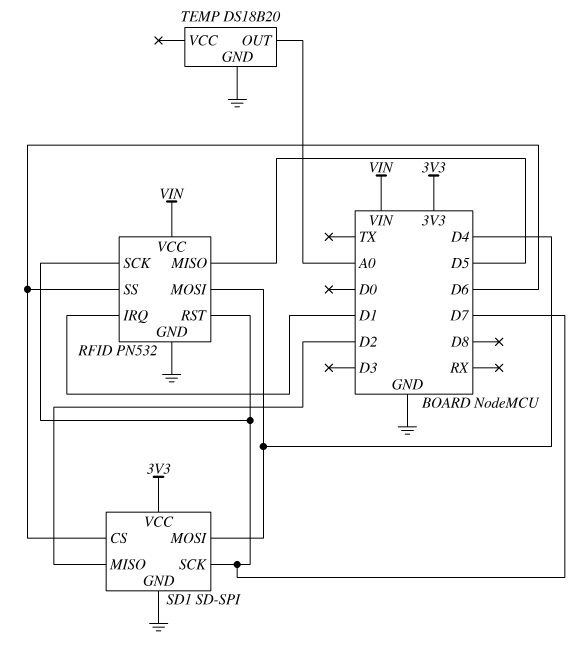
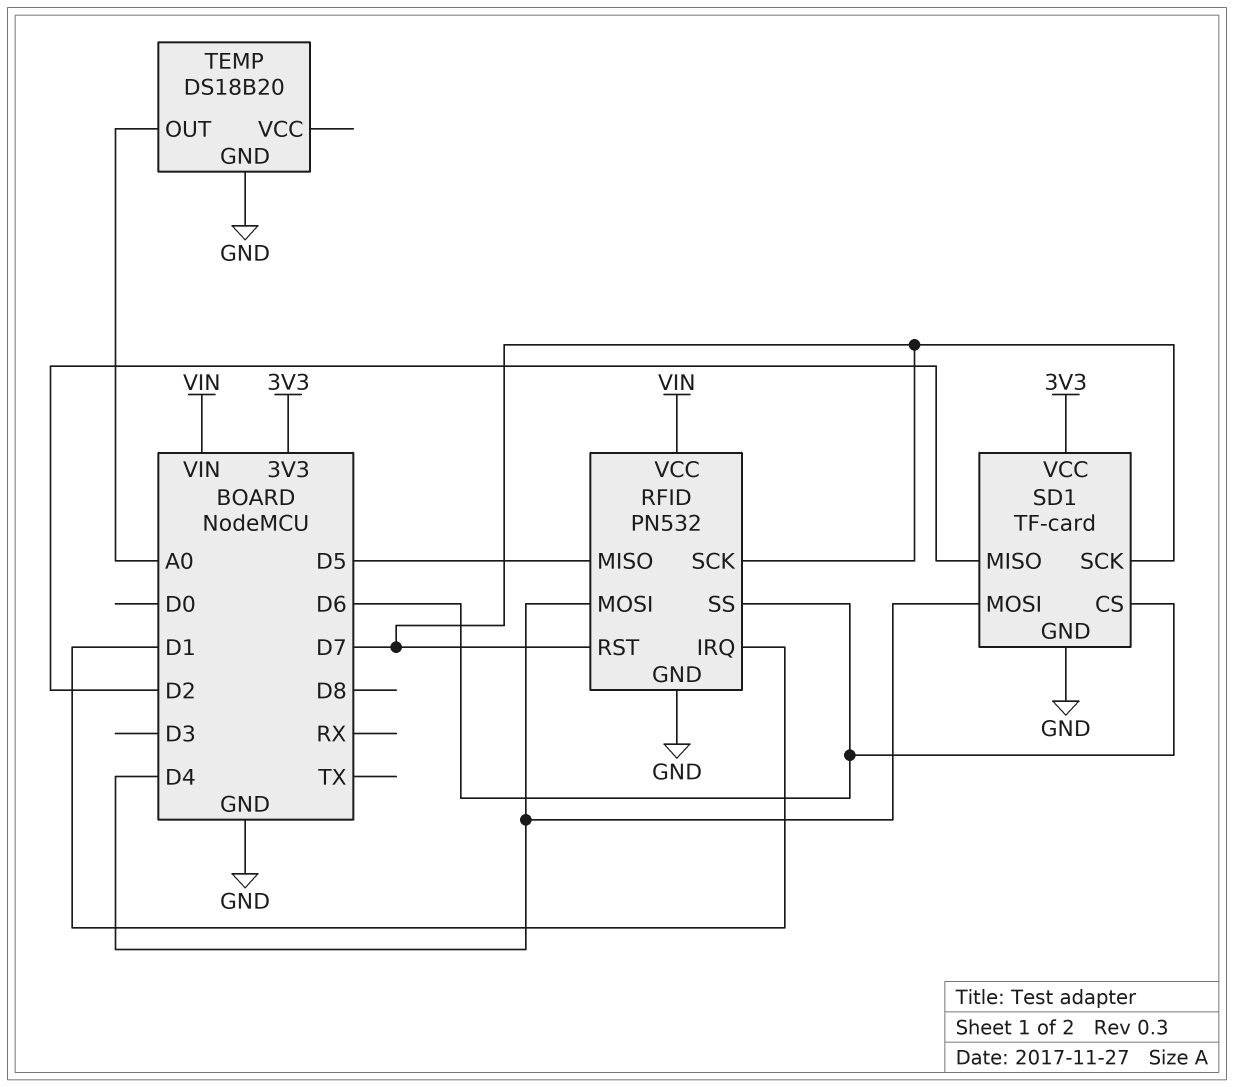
SD1: SD-SPI -> TF-card

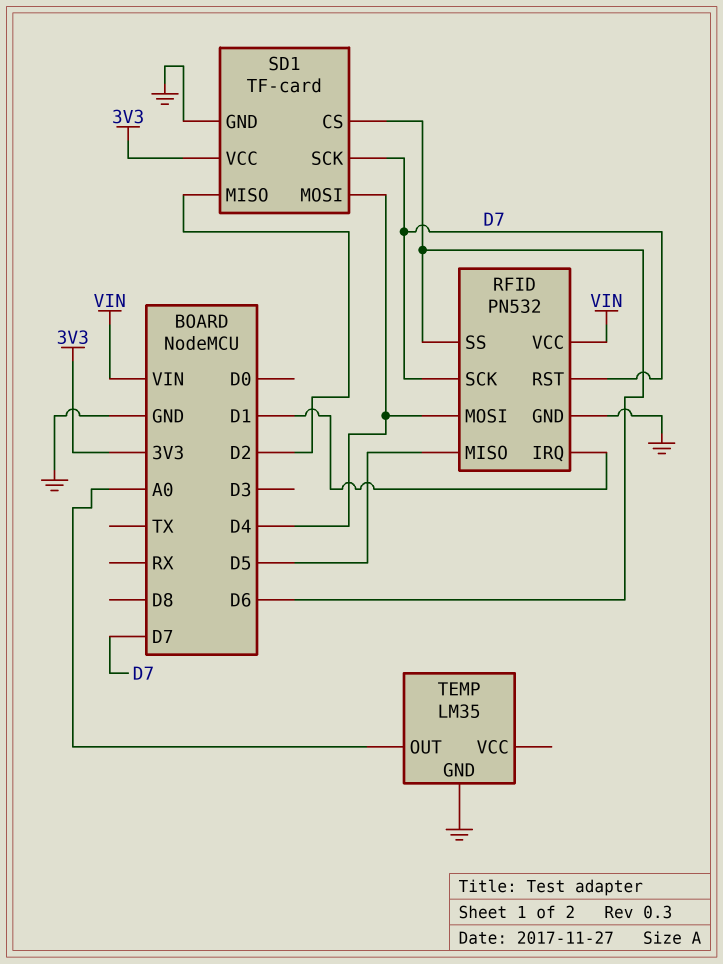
TEMP: DS18B20 -> LM35

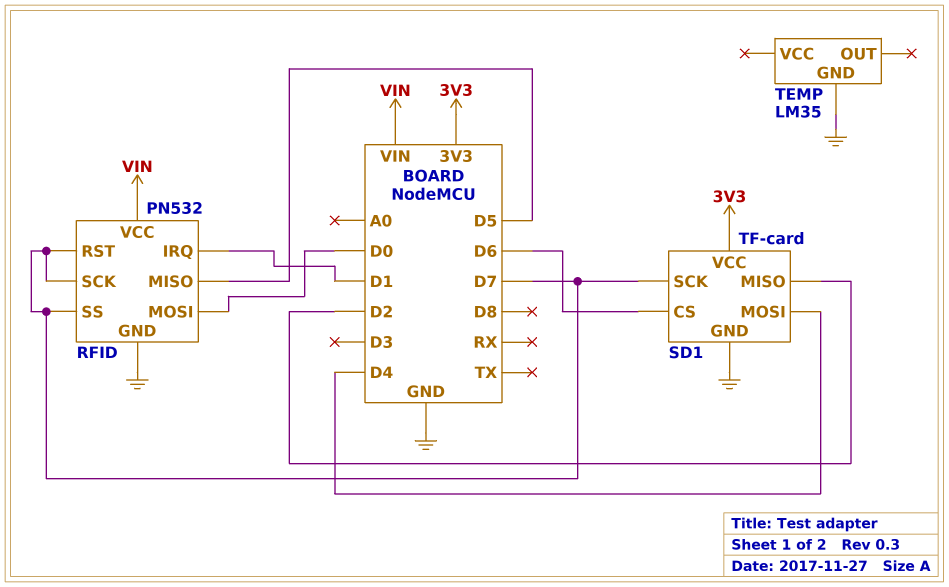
RFID pin MOSI: D4 -> D0
RFID pin SS: D6 -> D7
TEMP pin OUT: A0 -> none

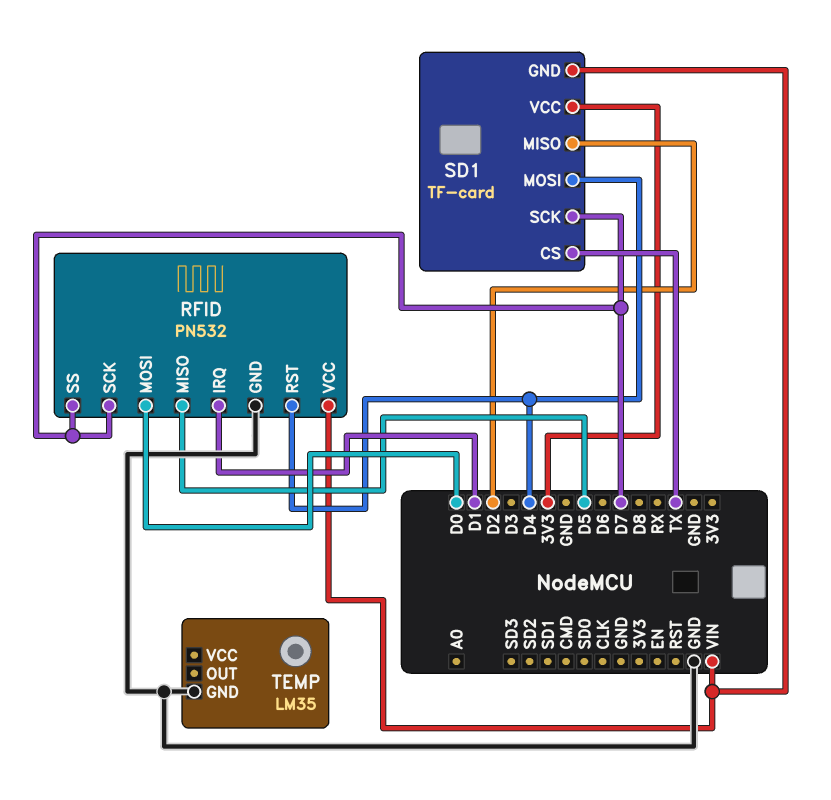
RFID pin RST: D7 -> D4
SD1 pin CS: D6 -> TX
SD1 pin GND: GND -> VIN

